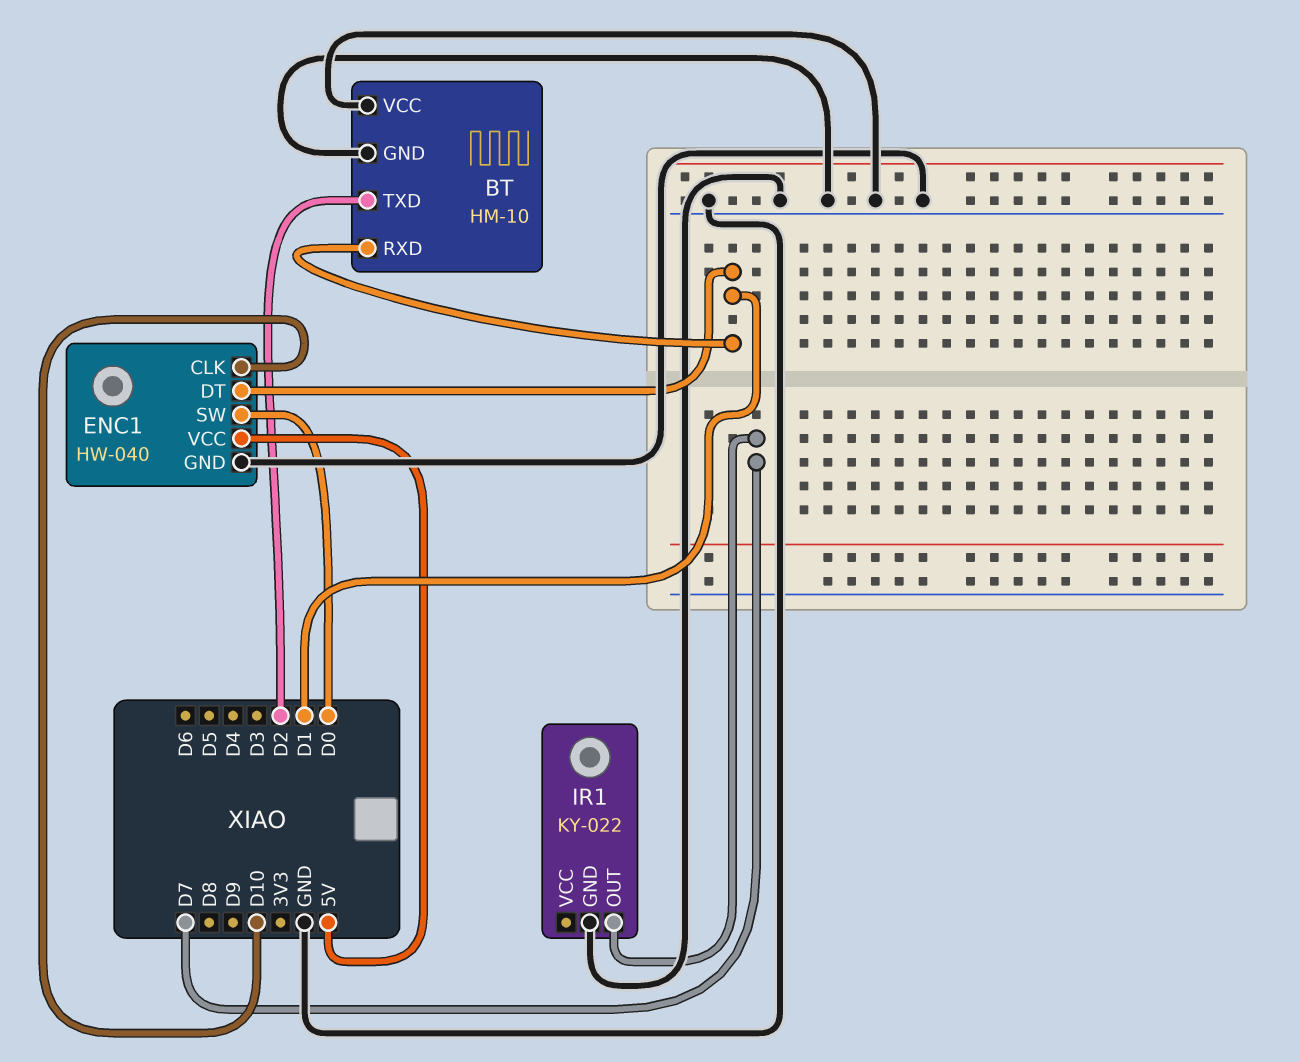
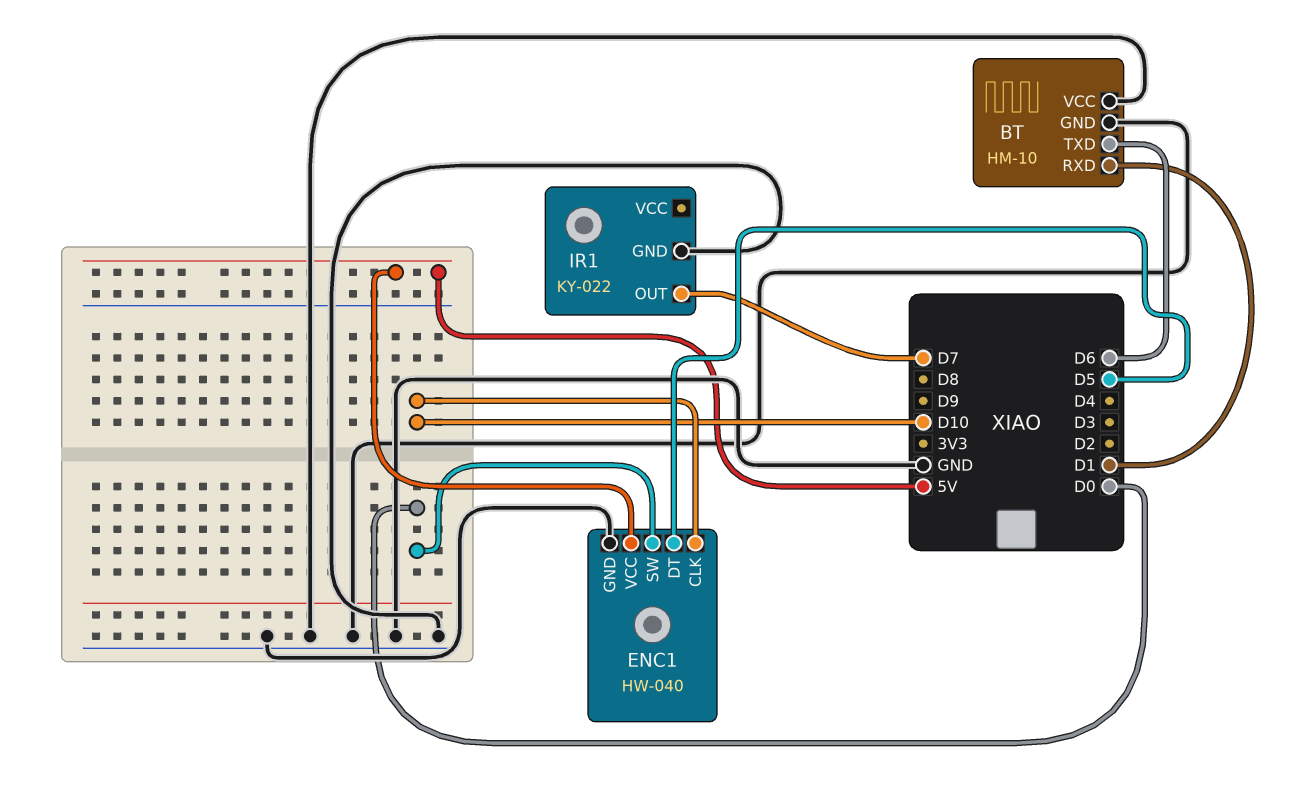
BT pin TXD: D2 -> D6
ENC1 pin DT: D1 -> D5

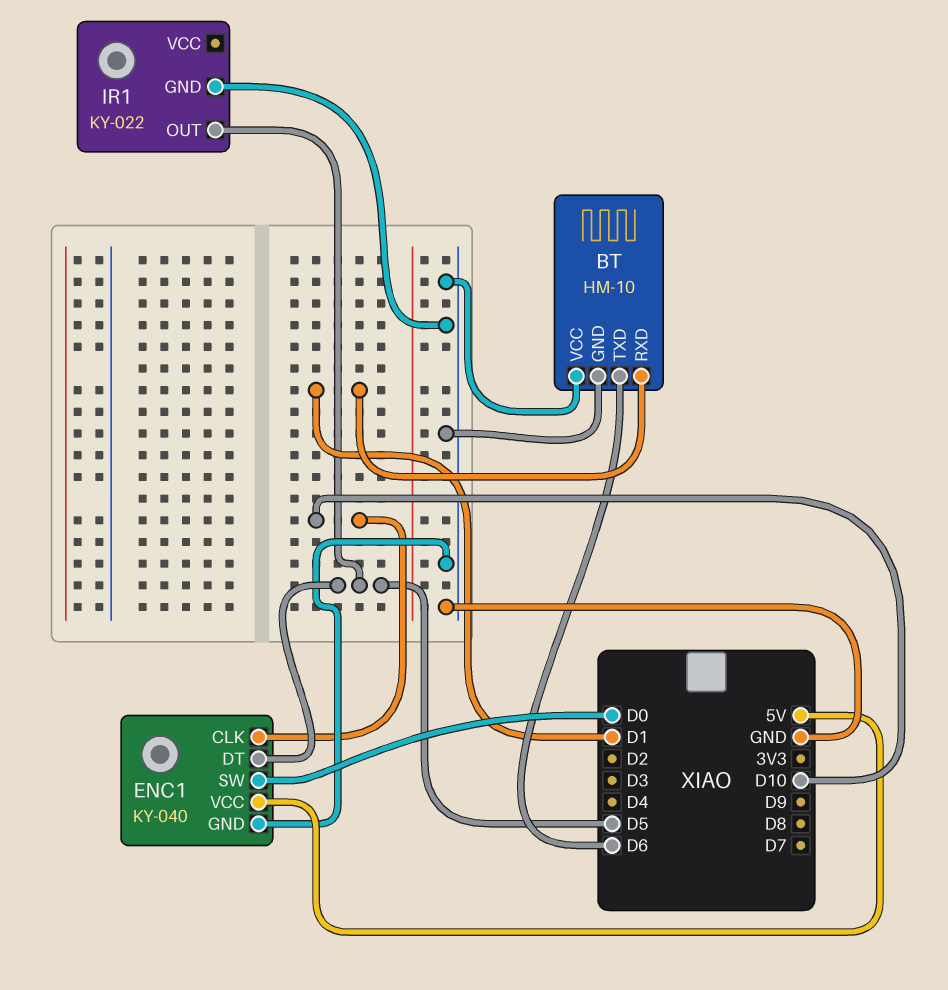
ENC1: HW-040 -> KY-040
IR1 pin OUT: D7 -> D5

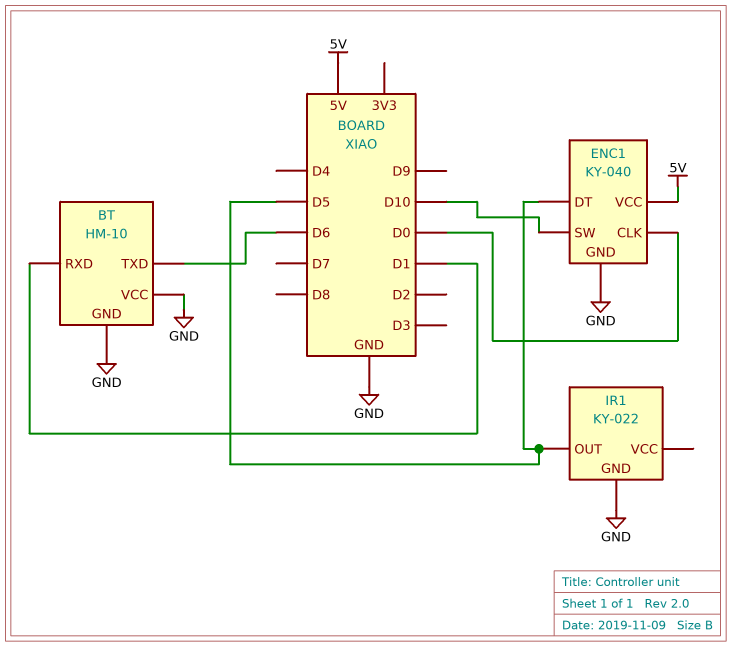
ENC1 pin CLK: D10 -> D0
ENC1 pin SW: D0 -> D10

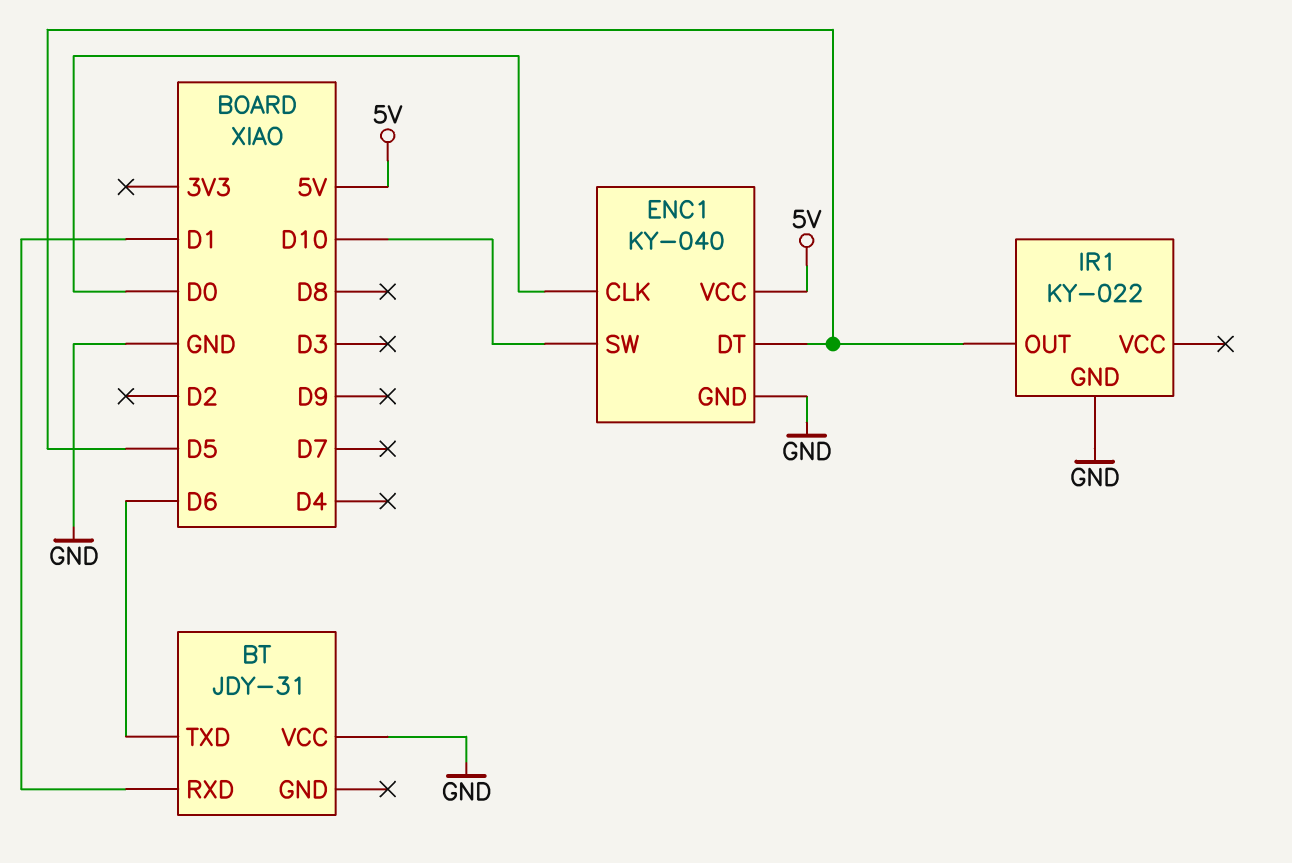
BT: HM-10 -> JDY-31
BT pin GND: GND -> none

